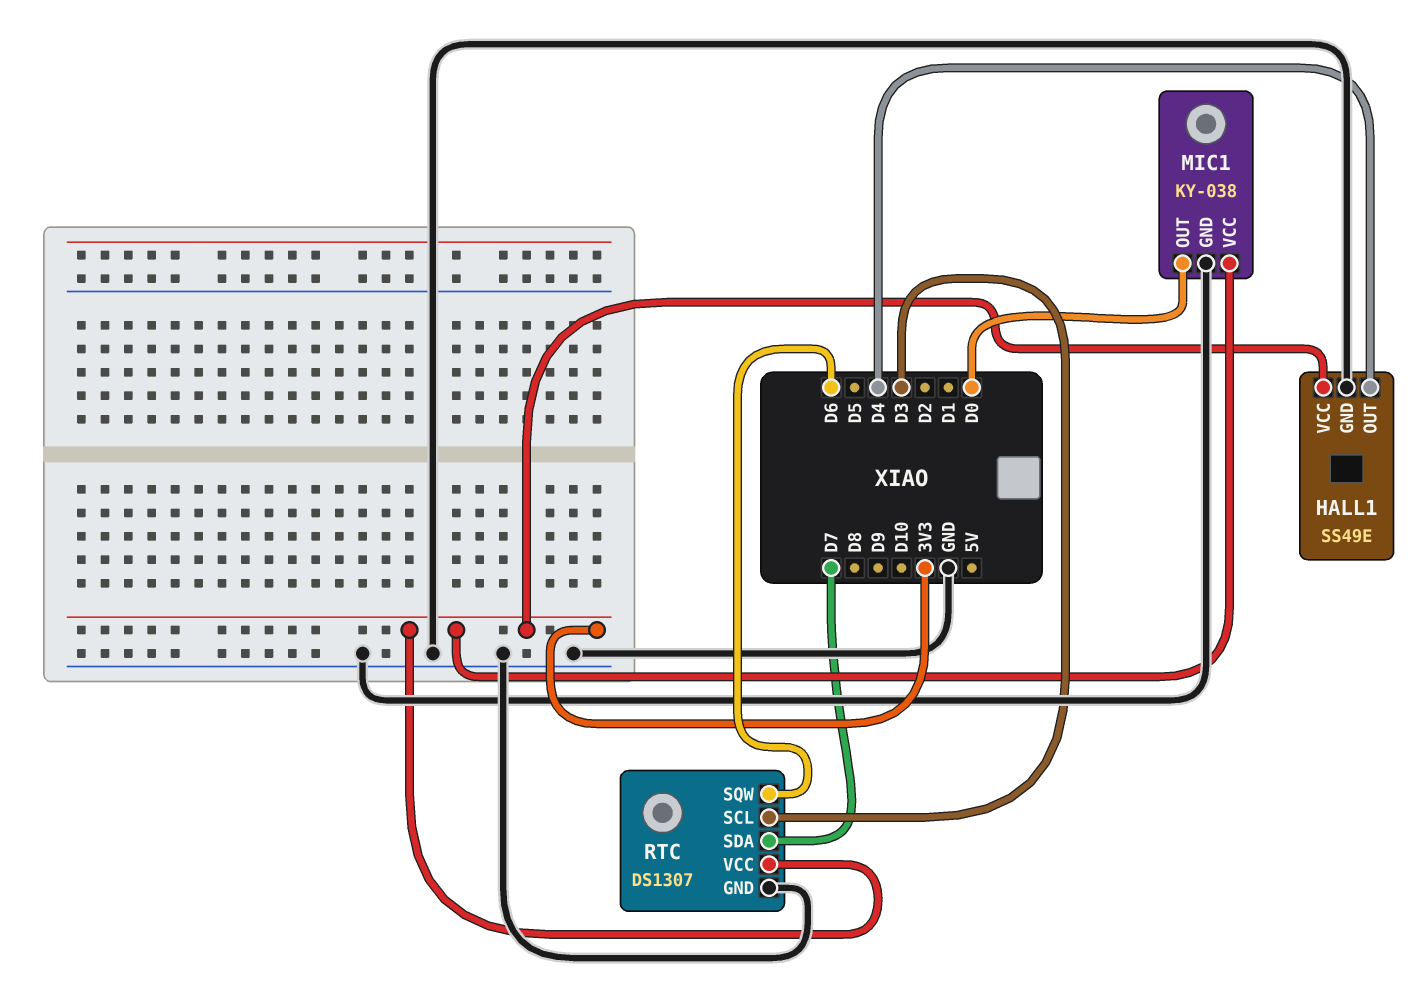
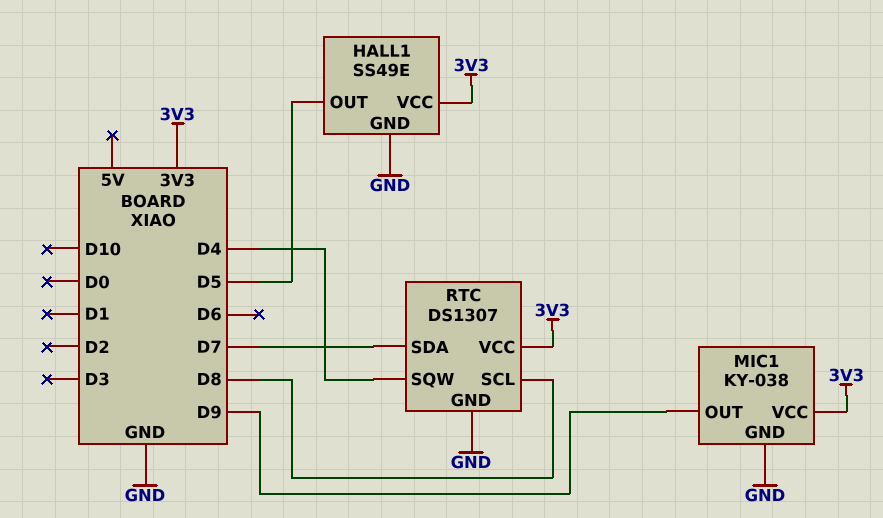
HALL1 pin OUT: D4 -> D5
MIC1 pin OUT: D0 -> D9
RTC pin SCL: D3 -> D8
RTC pin SQW: D6 -> D4

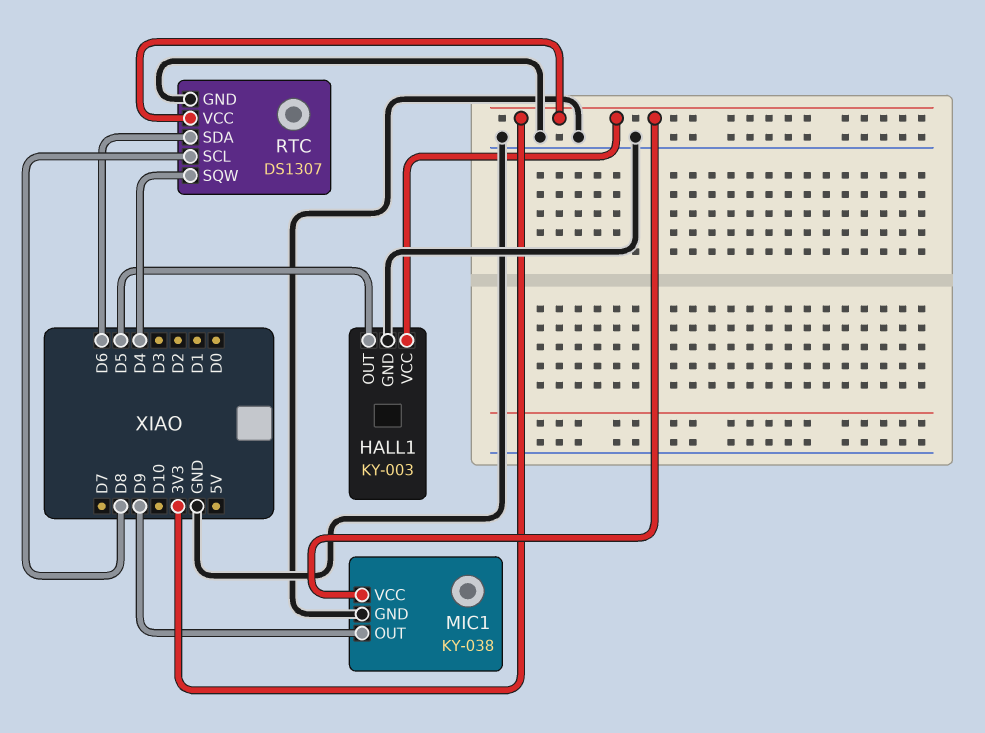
HALL1: SS49E -> KY-003
RTC pin SDA: D7 -> D6

